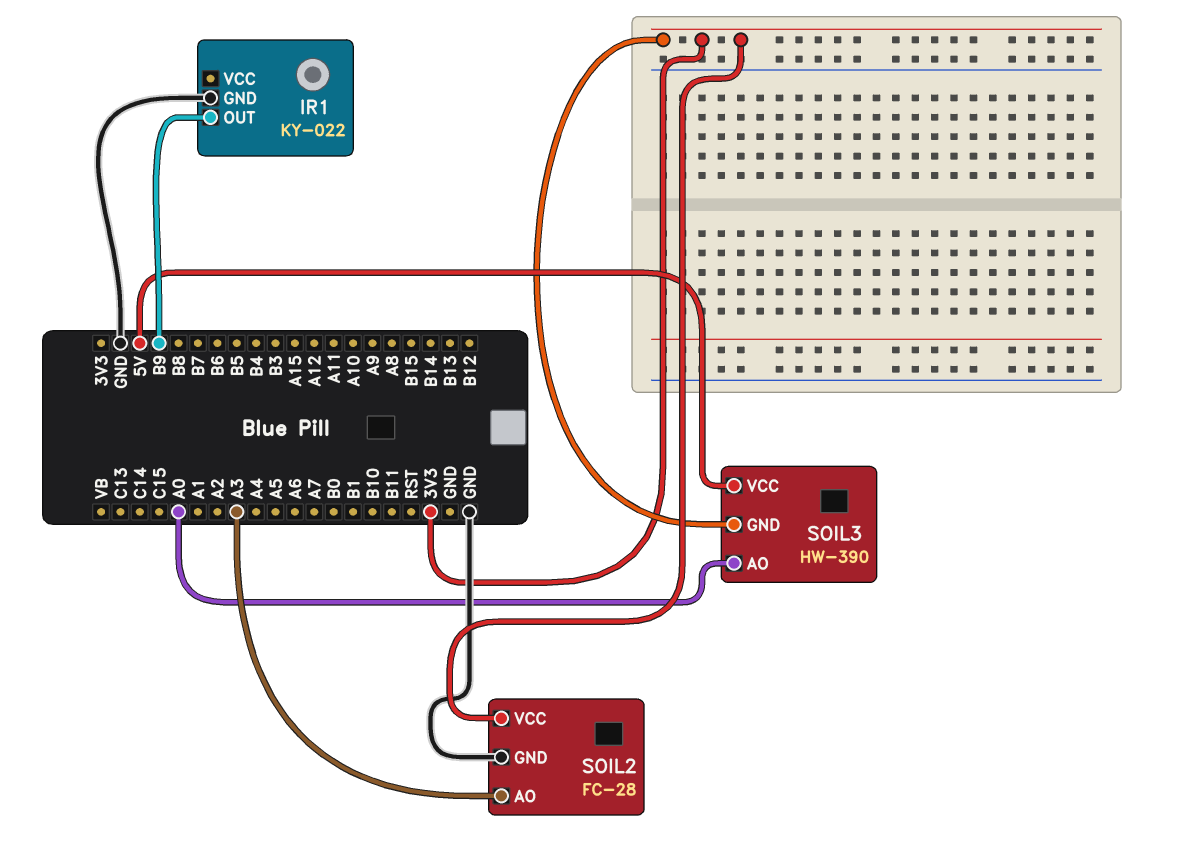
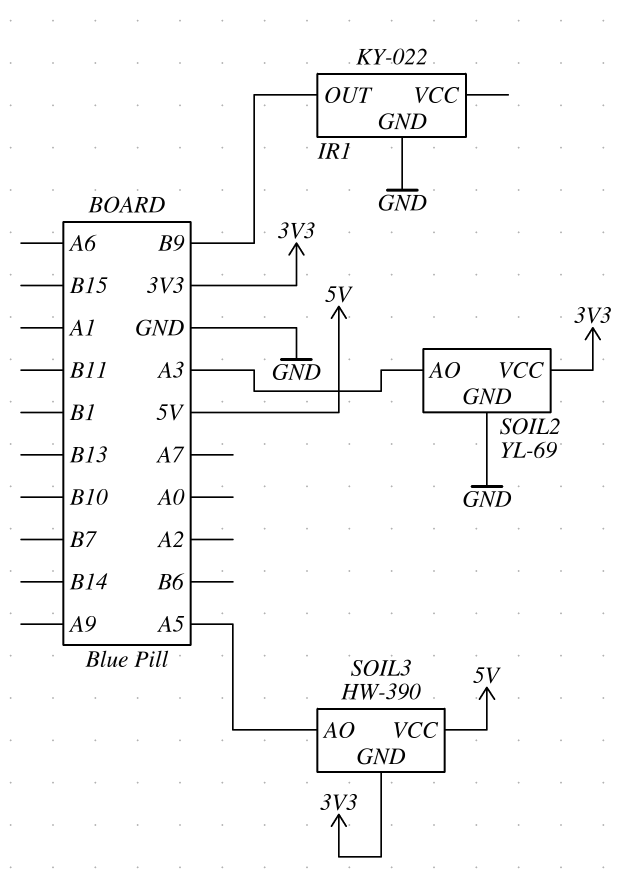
SOIL2: FC-28 -> YL-69
SOIL3 pin AO: A0 -> A5

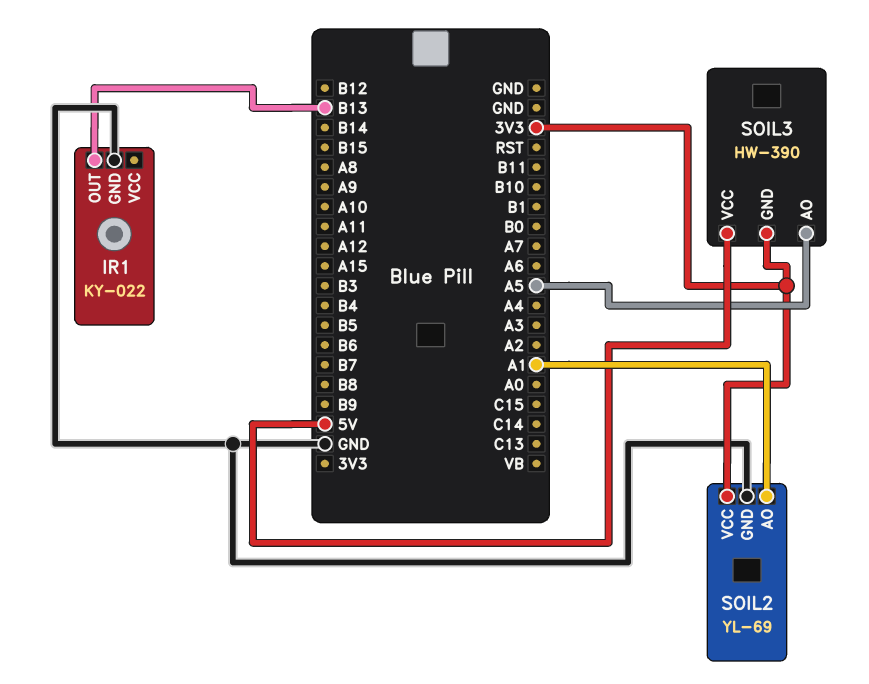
IR1 pin OUT: B9 -> B13
SOIL2 pin AO: A3 -> A1

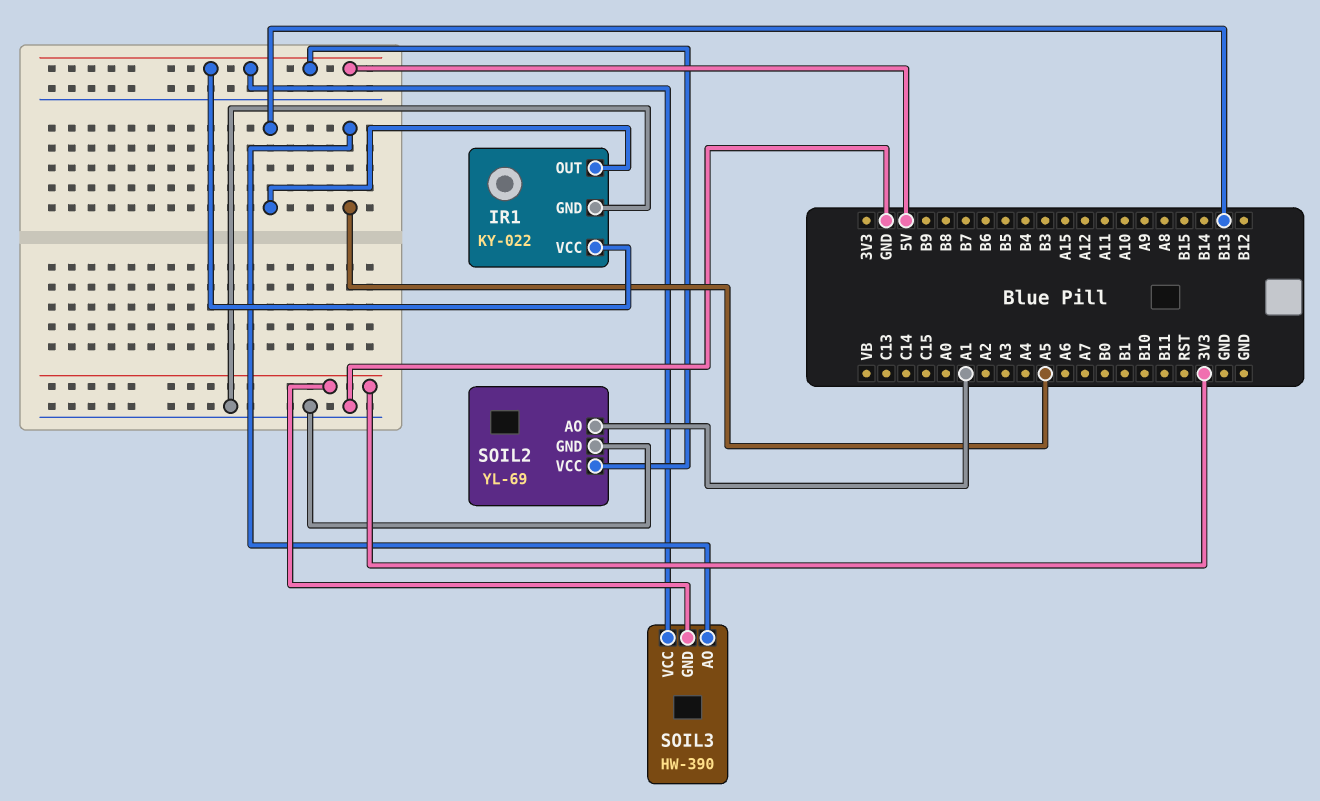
IR1 pin VCC: none -> 5V
SOIL2 pin VCC: 3V3 -> 5V

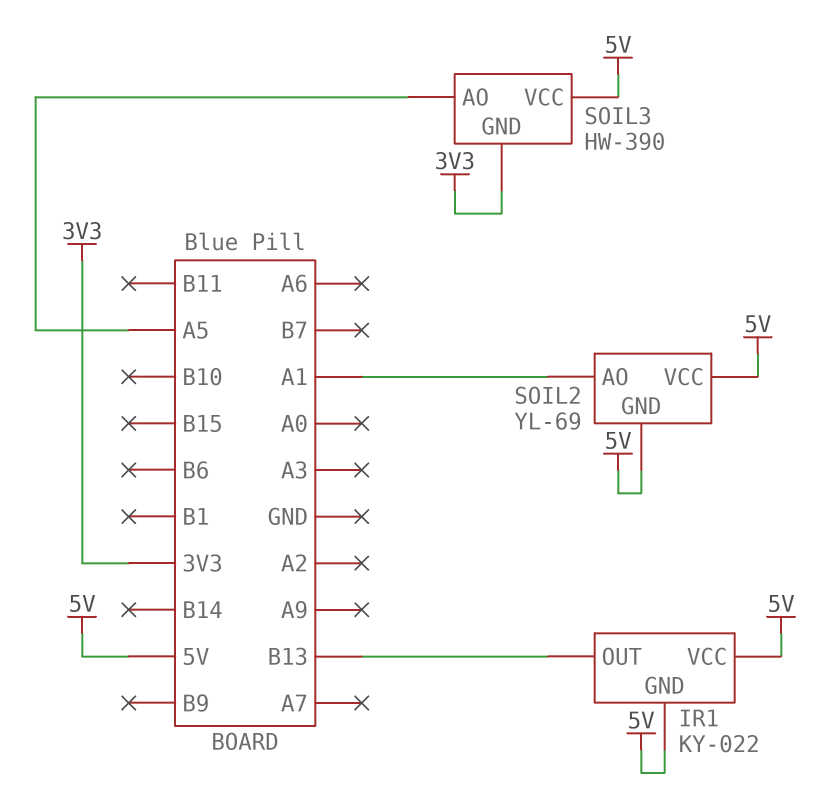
IR1 pin GND: GND -> 5V
SOIL2 pin GND: GND -> 5V

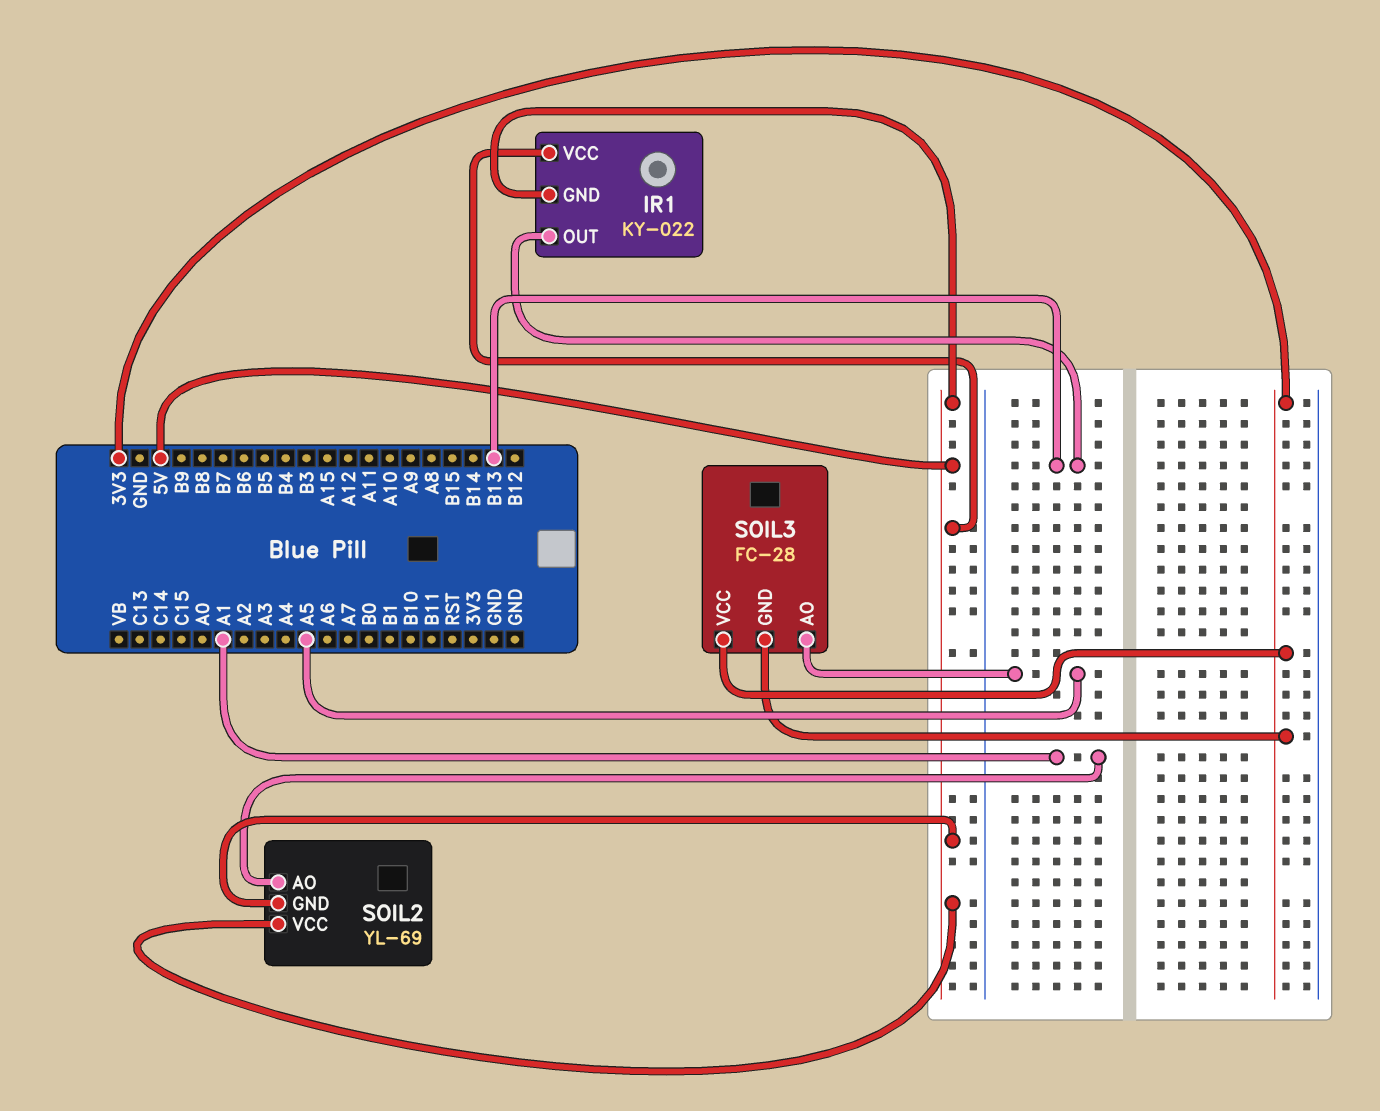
SOIL3: HW-390 -> FC-28
SOIL3 pin VCC: 5V -> 3V3

